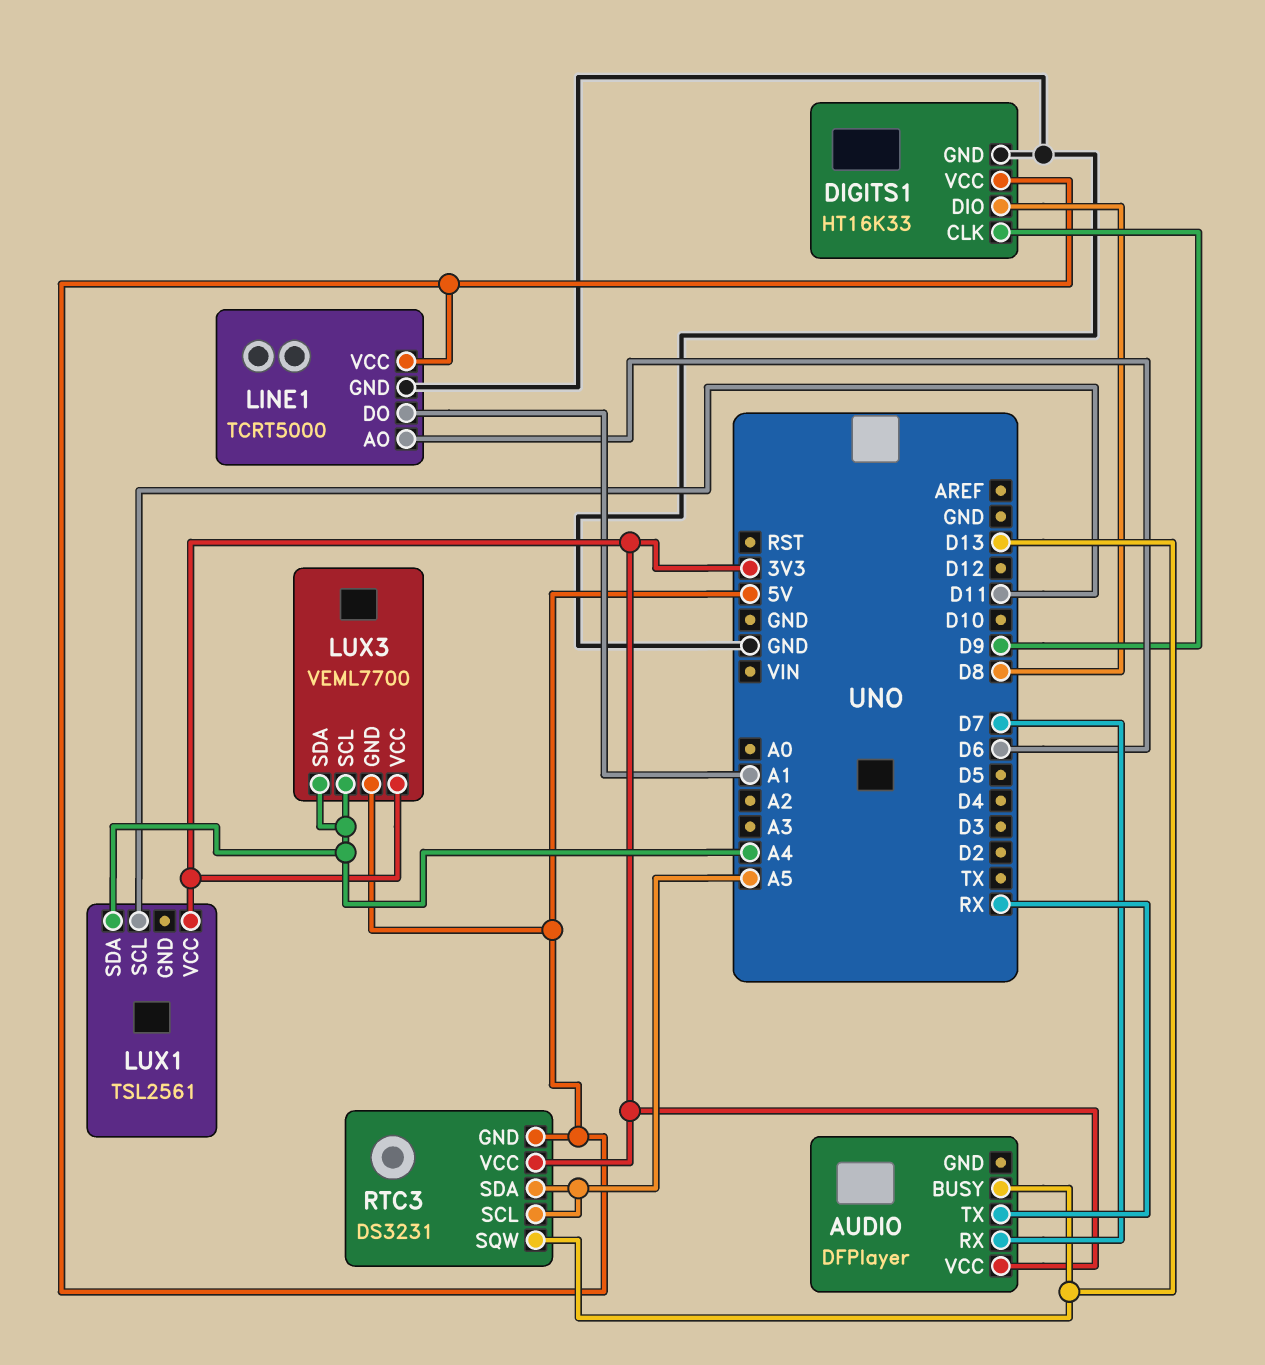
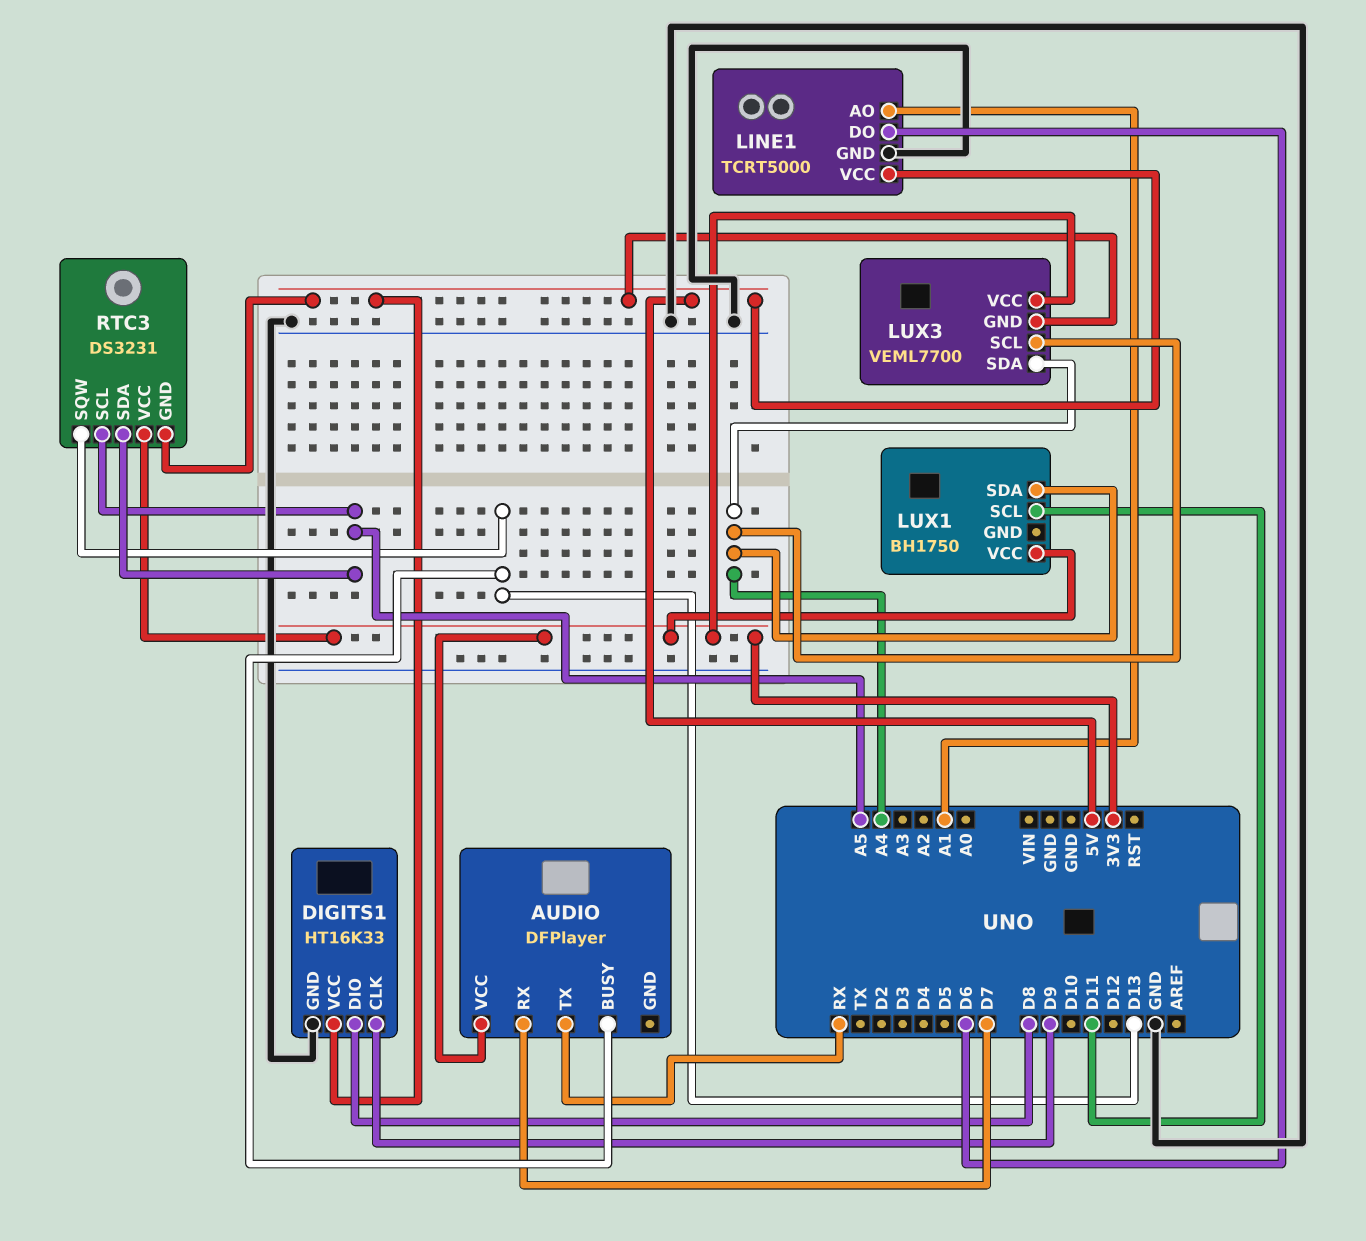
LINE1 pin AO: D6 -> A1
LINE1 pin DO: A1 -> D6
LUX1: TSL2561 -> BH1750

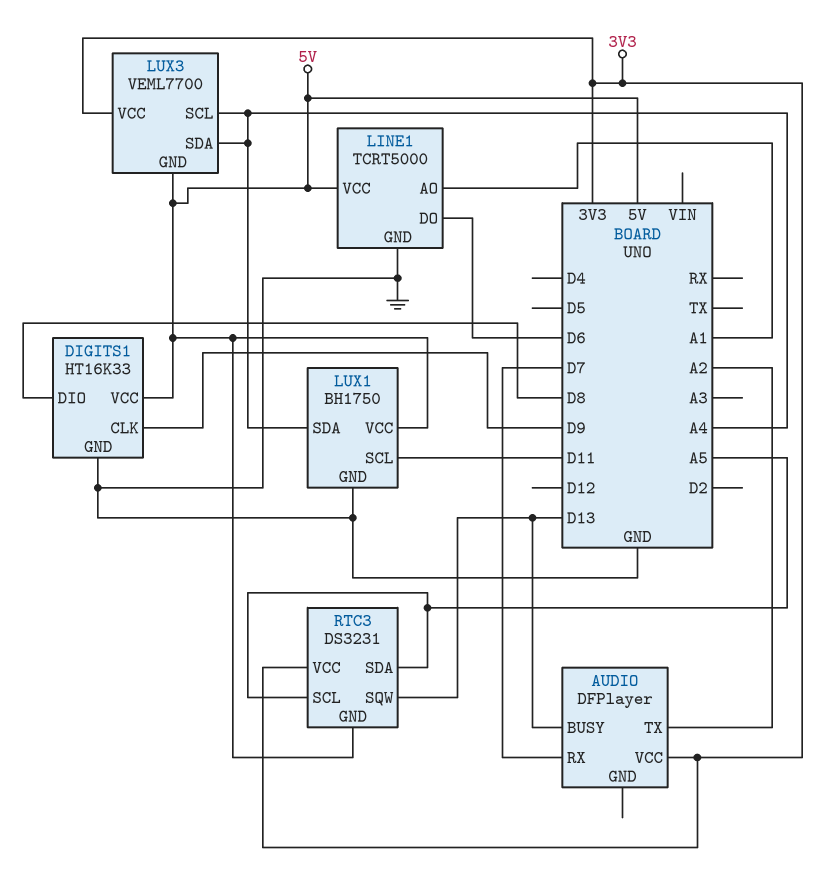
AUDIO pin TX: RX -> A2
LUX1 pin GND: none -> GND
LUX1 pin VCC: 3V3 -> 5V

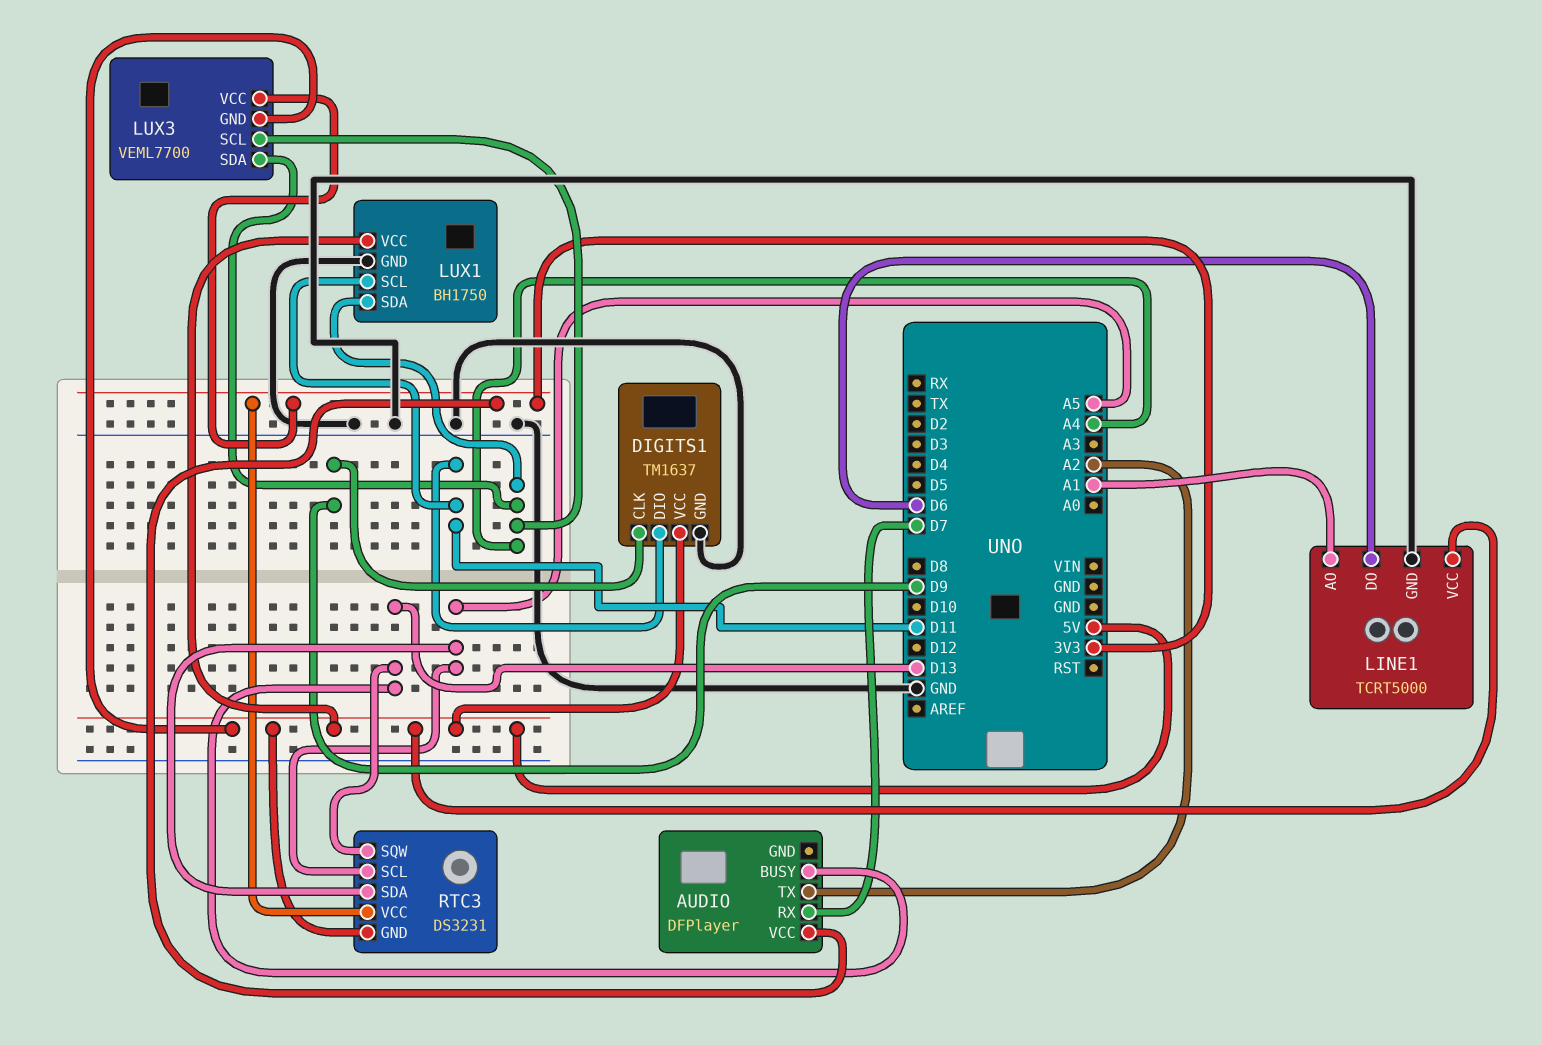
DIGITS1: HT16K33 -> TM1637
DIGITS1 pin DIO: D8 -> D11

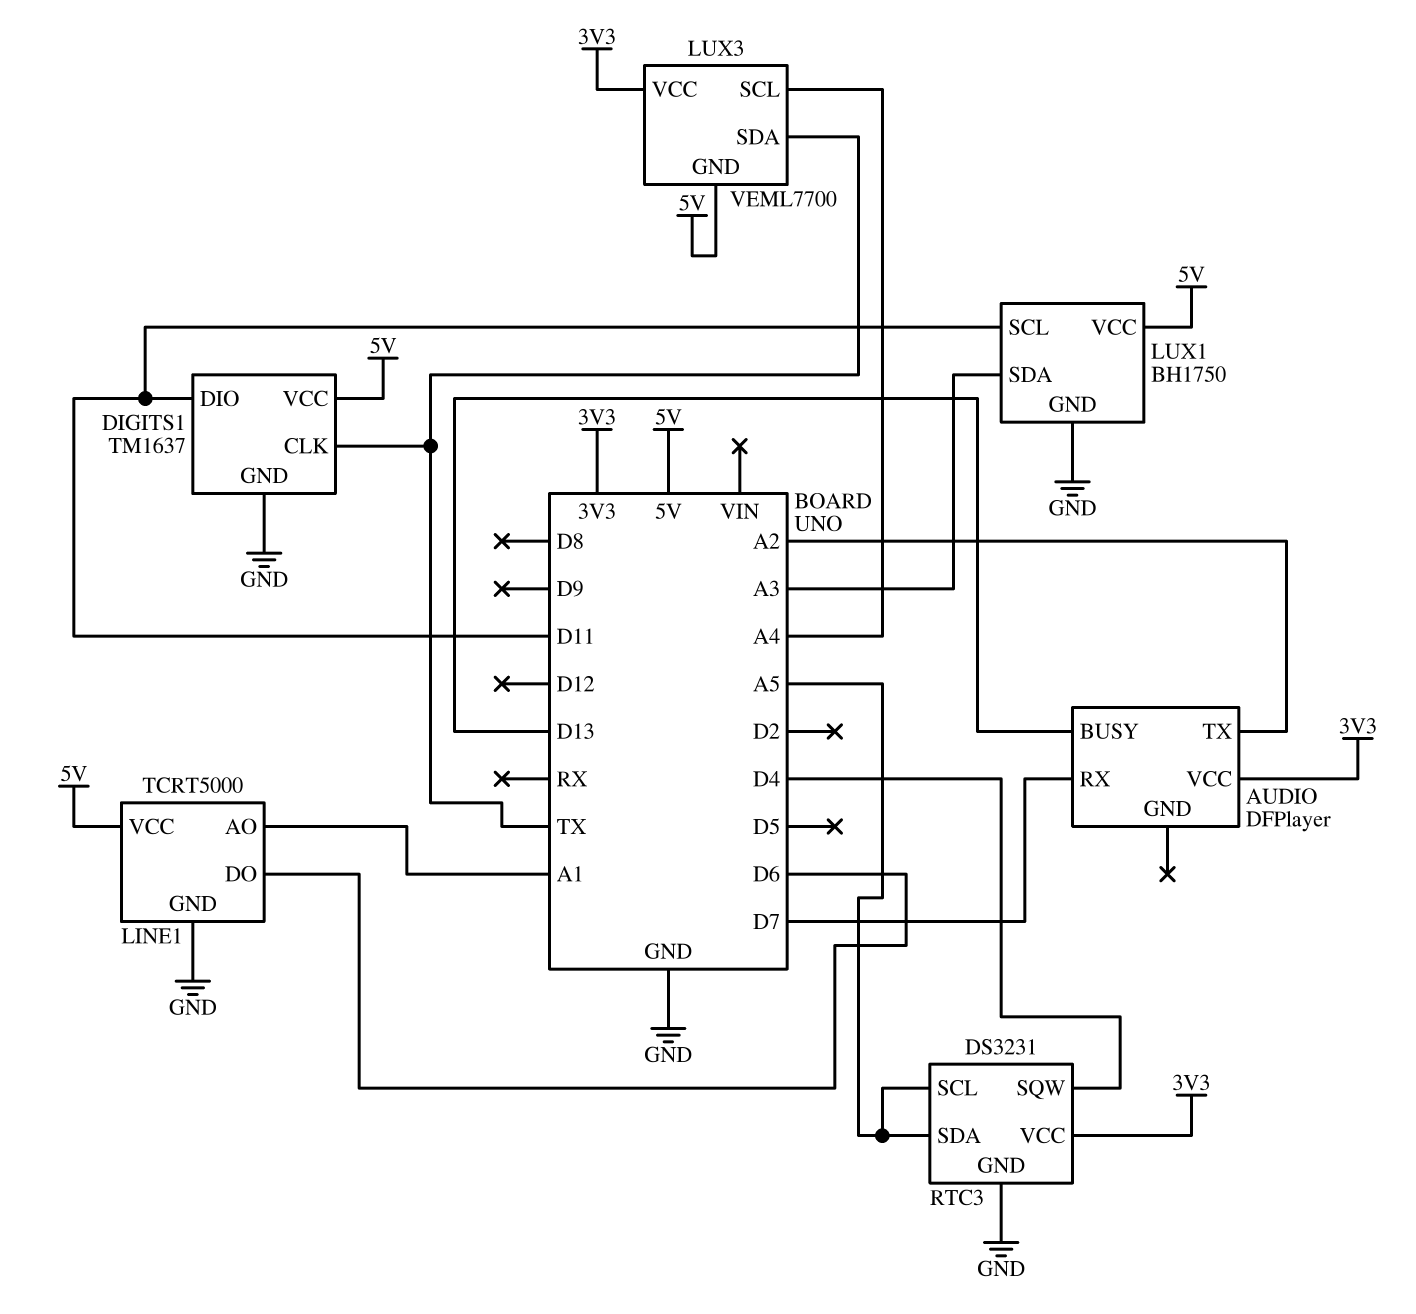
DIGITS1 pin CLK: D9 -> TX
LUX1 pin SDA: A4 -> A3
LUX3 pin SDA: A4 -> TX
RTC3 pin GND: 5V -> GND
RTC3 pin SQW: D13 -> D4

